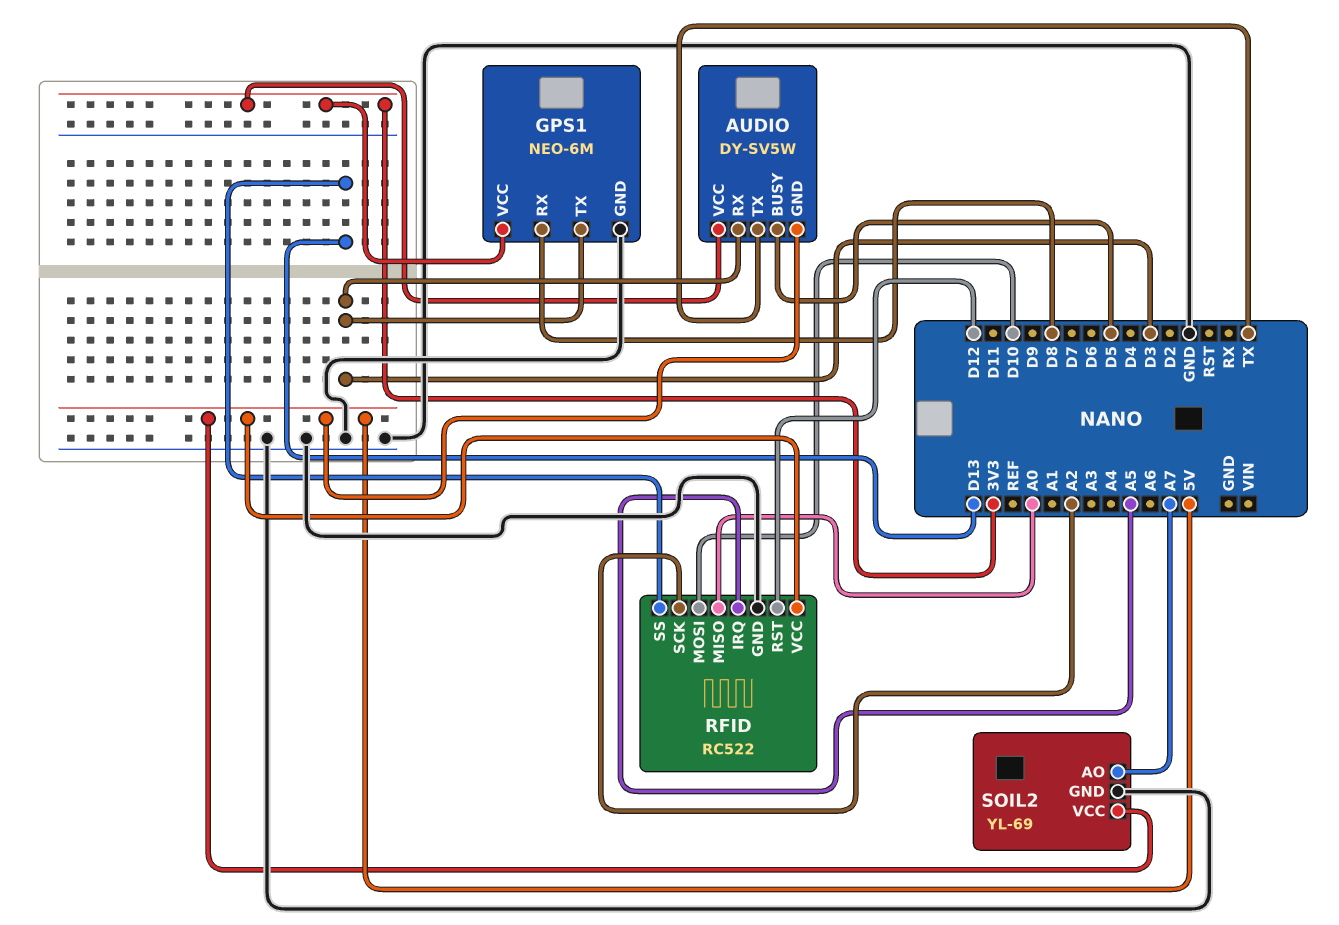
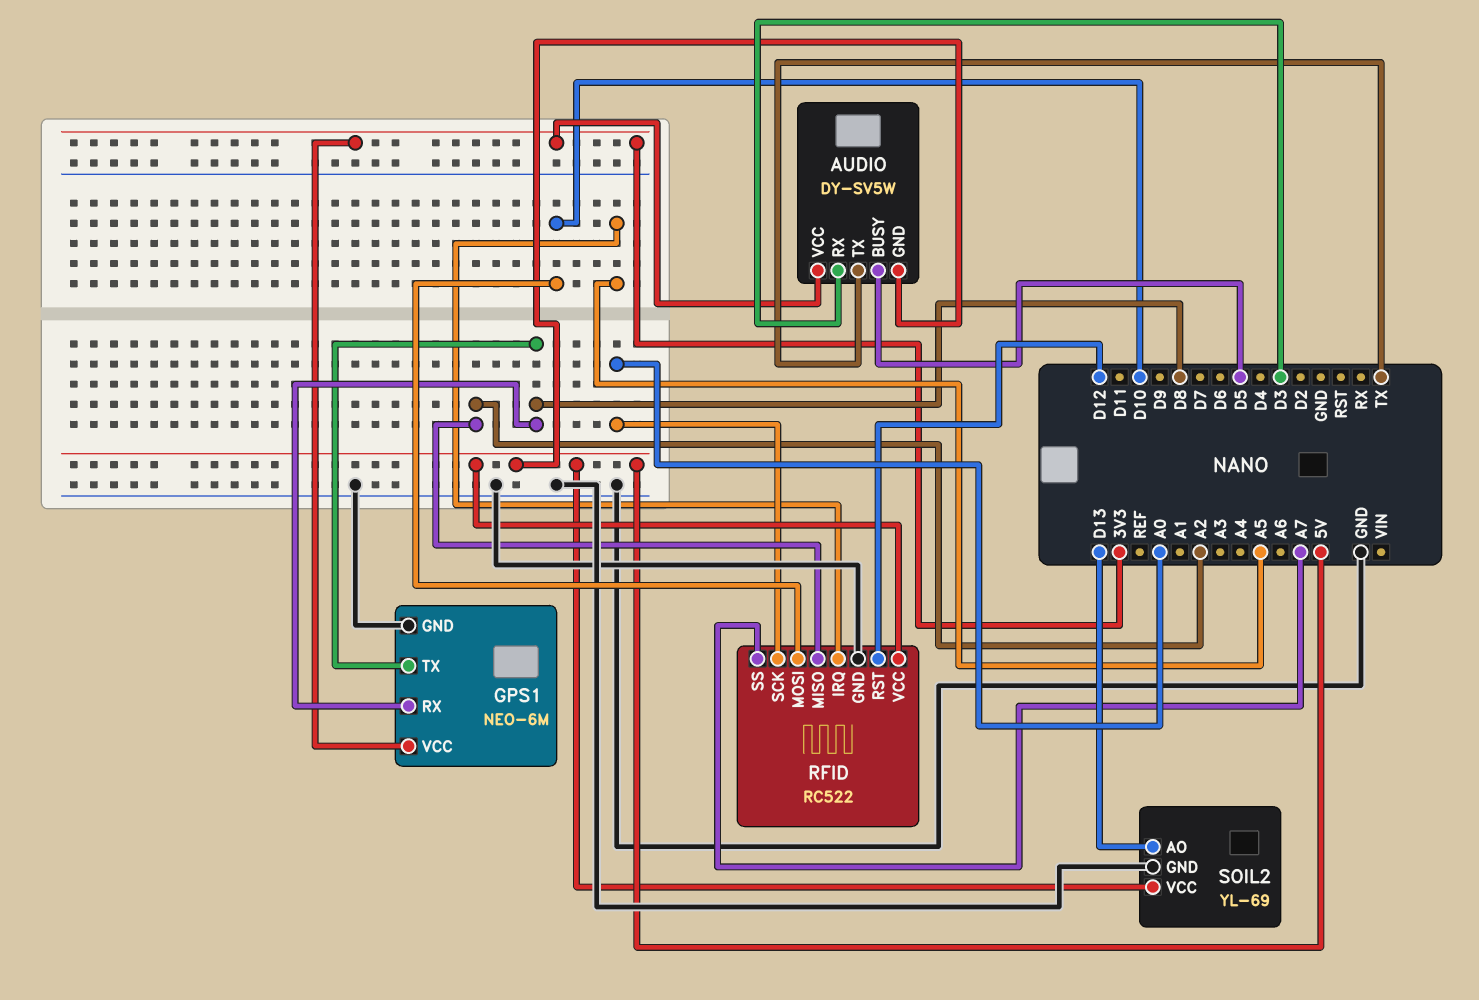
GPS1 pin TX: D3 -> D8
RFID pin MISO: A0 -> A2
RFID pin SCK: A2 -> A0
RFID pin SS: D13 -> A7
SOIL2 pin AO: A7 -> D13

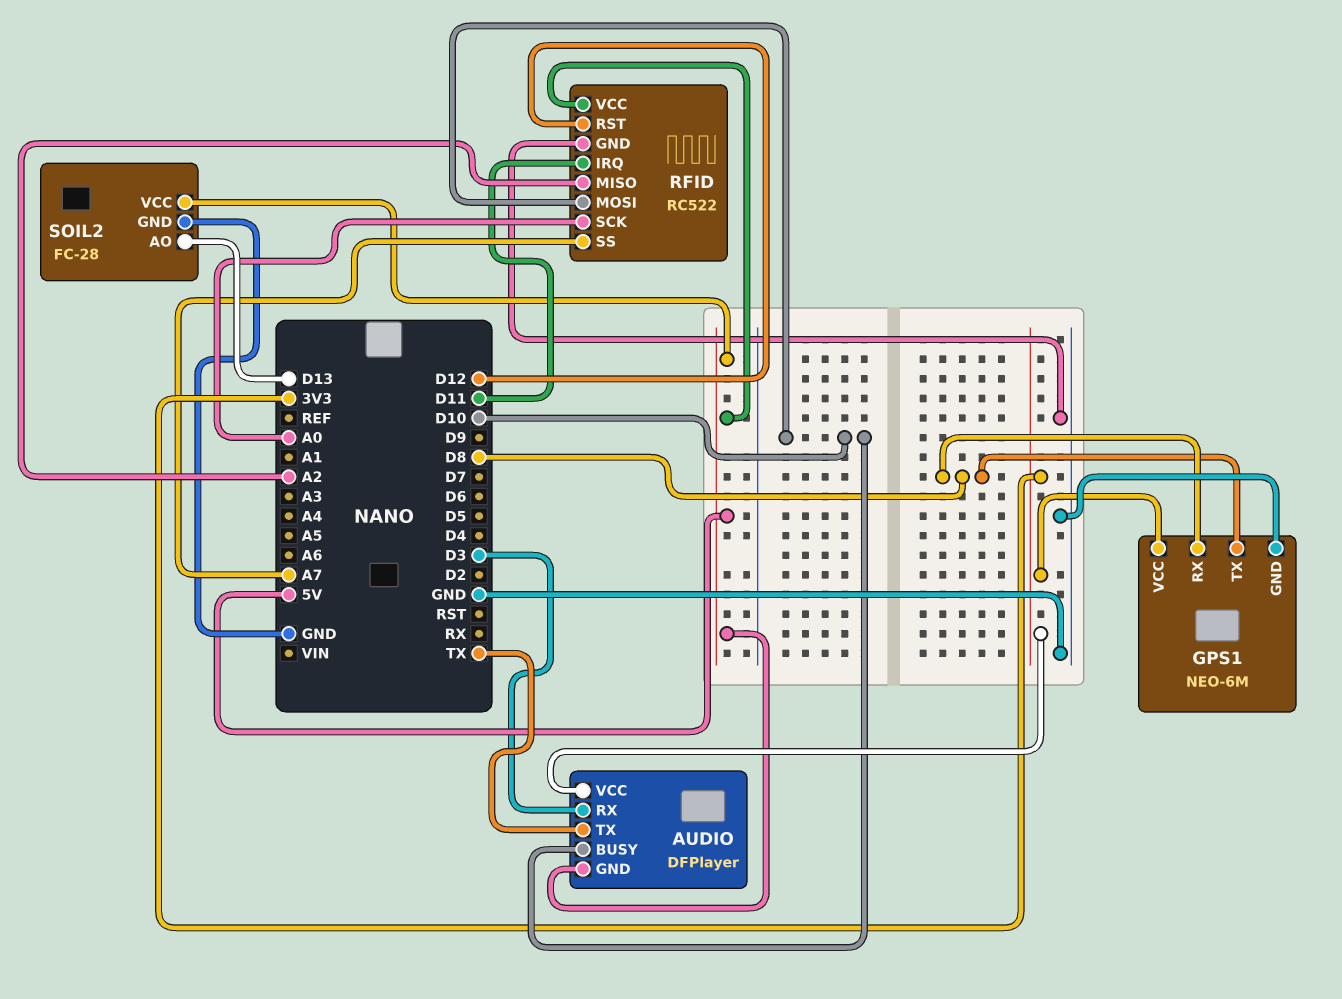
AUDIO: DY-SV5W -> DFPlayer
AUDIO pin BUSY: D5 -> D10
RFID pin IRQ: A5 -> D11
SOIL2: YL-69 -> FC-28

